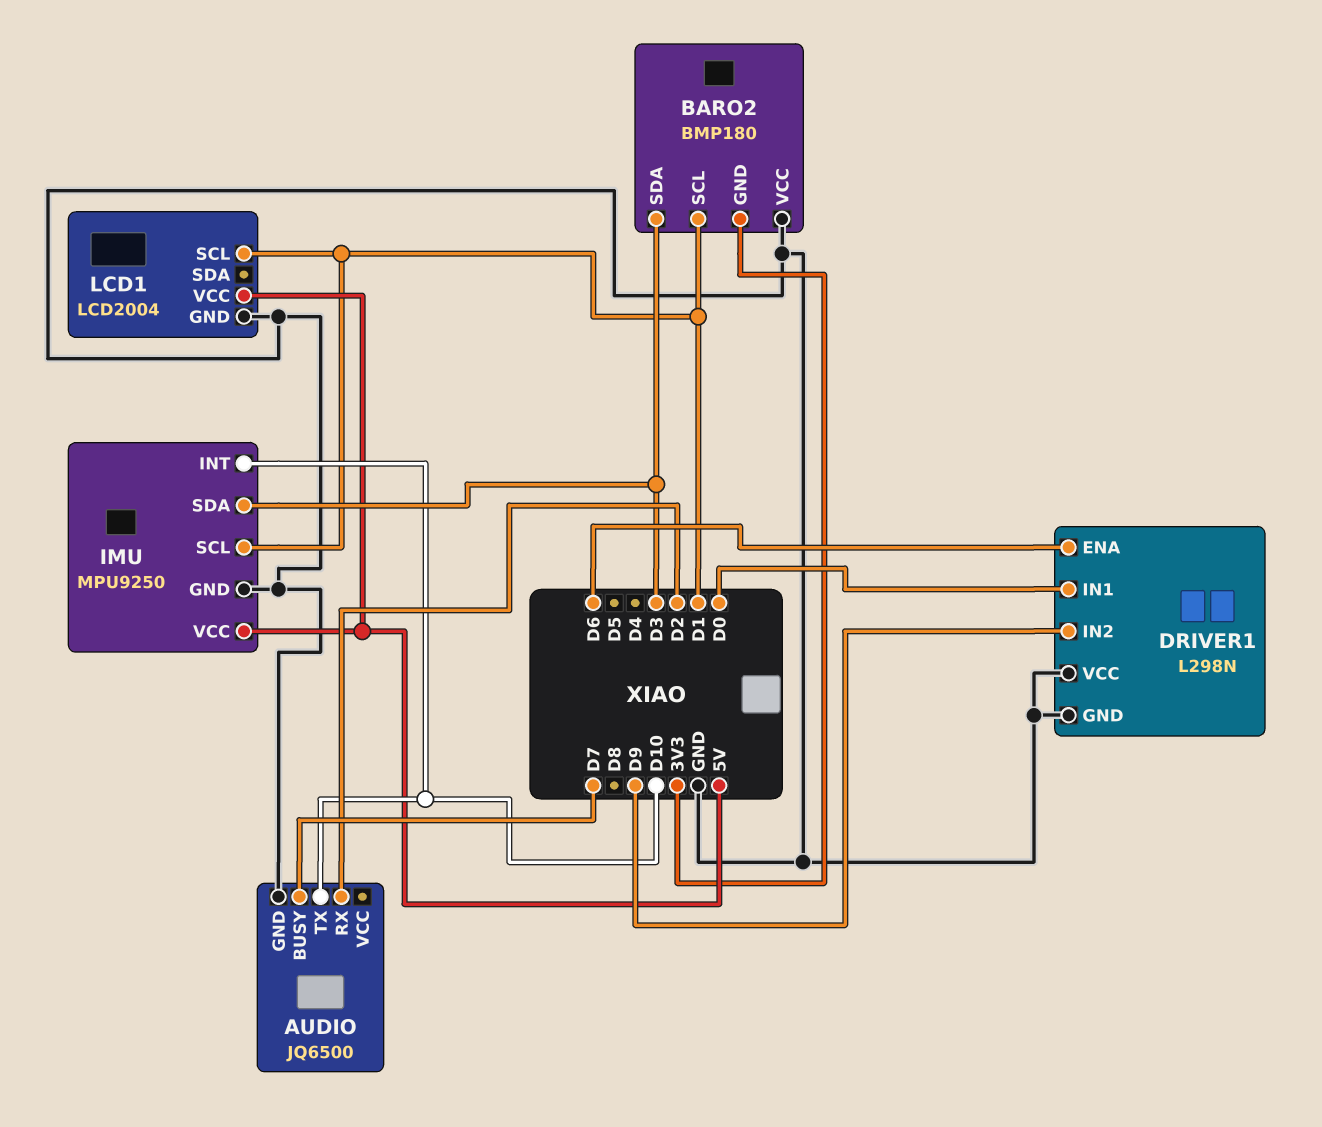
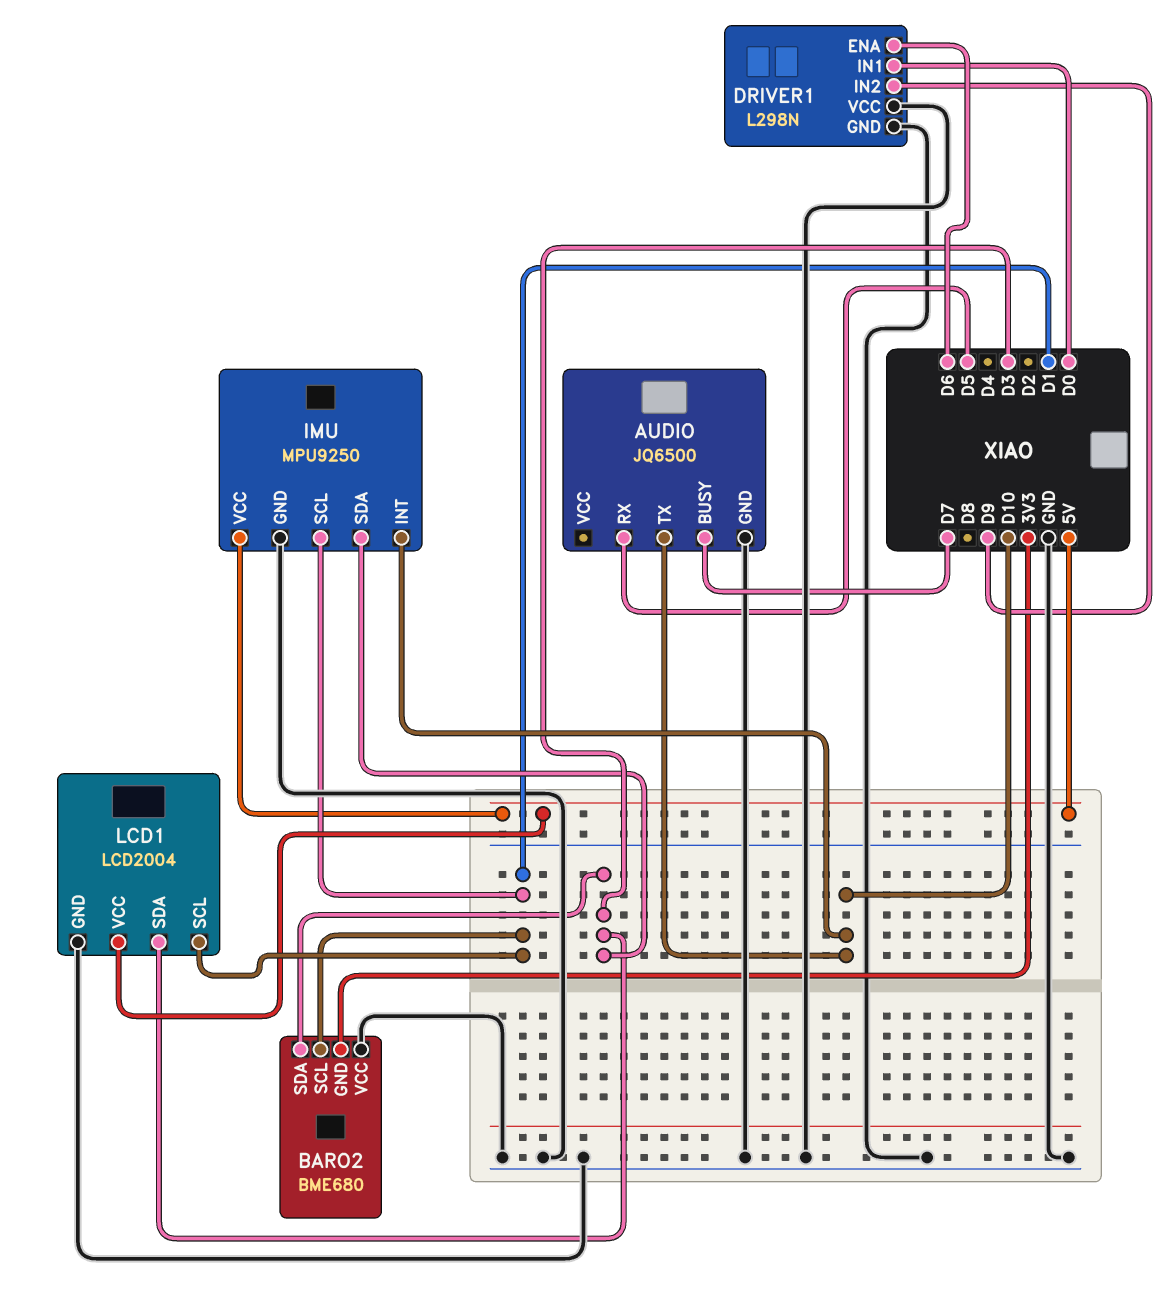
AUDIO pin RX: D2 -> D5
BARO2: BMP180 -> BME680
LCD1 pin SDA: none -> D3

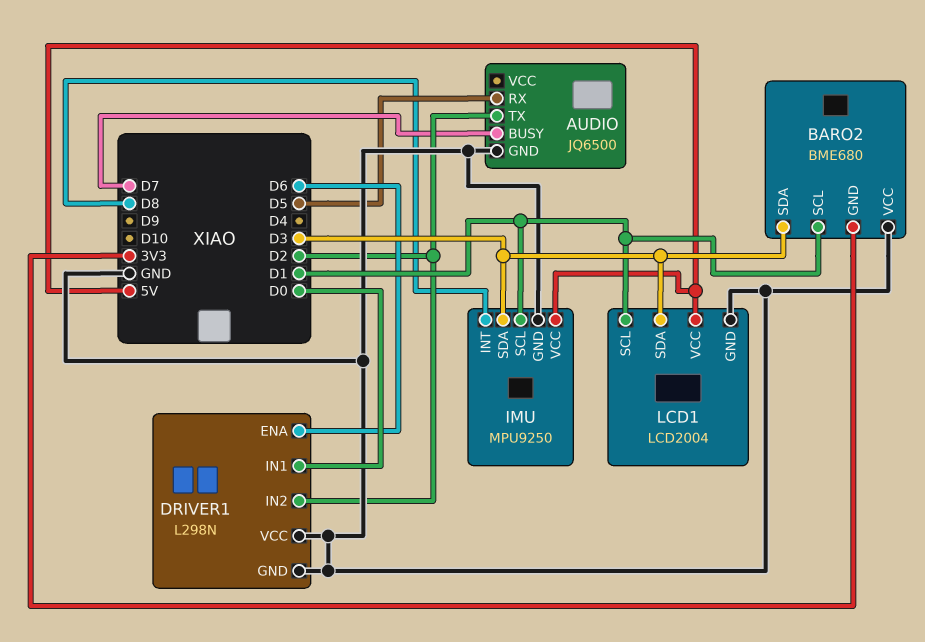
AUDIO pin TX: D10 -> D2
DRIVER1 pin IN2: D9 -> D2
IMU pin INT: D10 -> D8

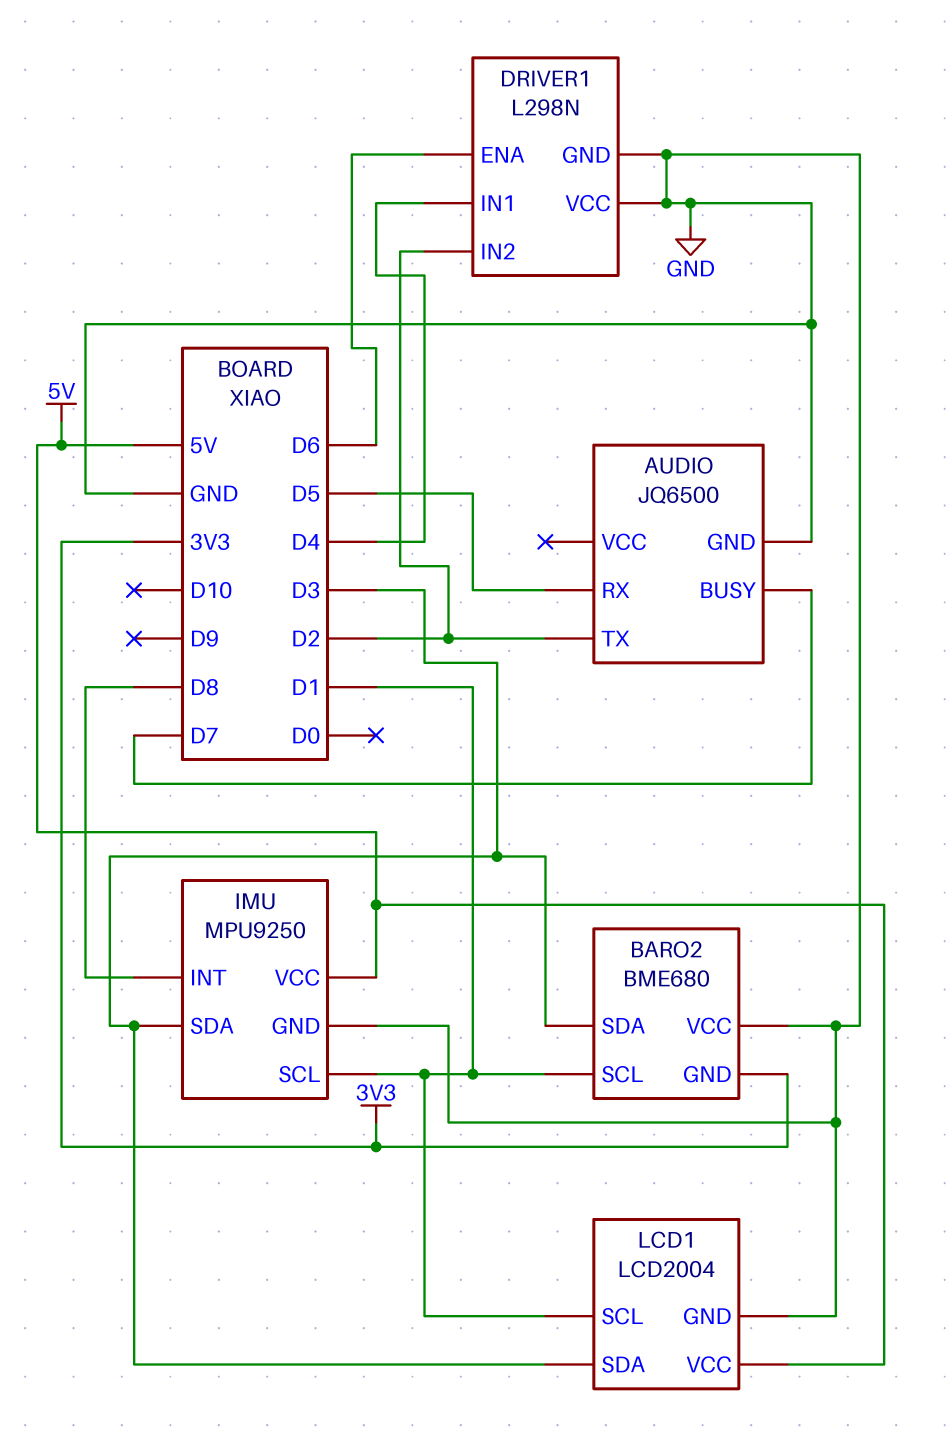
DRIVER1 pin IN1: D0 -> D4

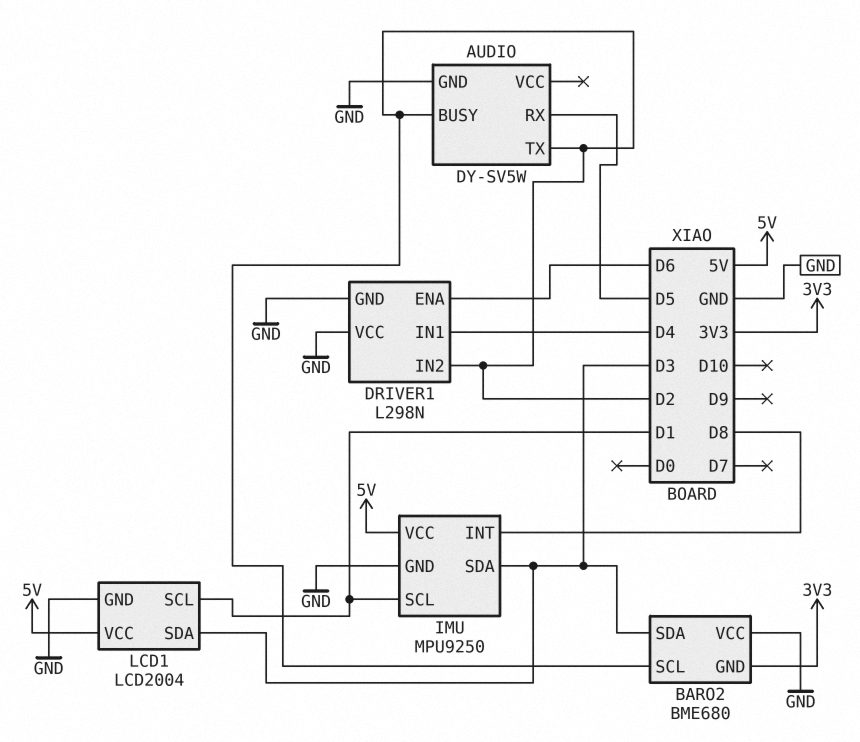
AUDIO: JQ6500 -> DY-SV5W
AUDIO pin BUSY: D7 -> D2
BARO2 pin SCL: D1 -> D2

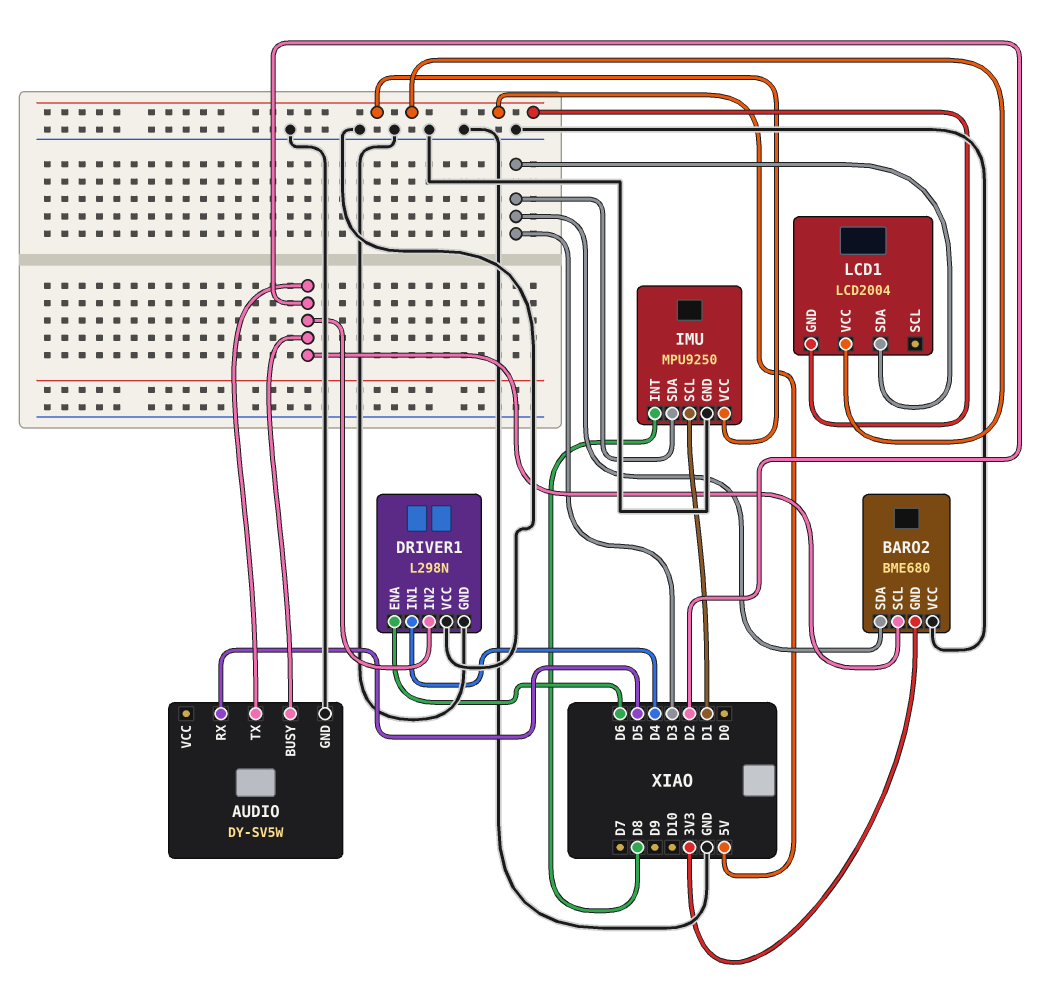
LCD1 pin GND: GND -> 5V
LCD1 pin SCL: D1 -> none

